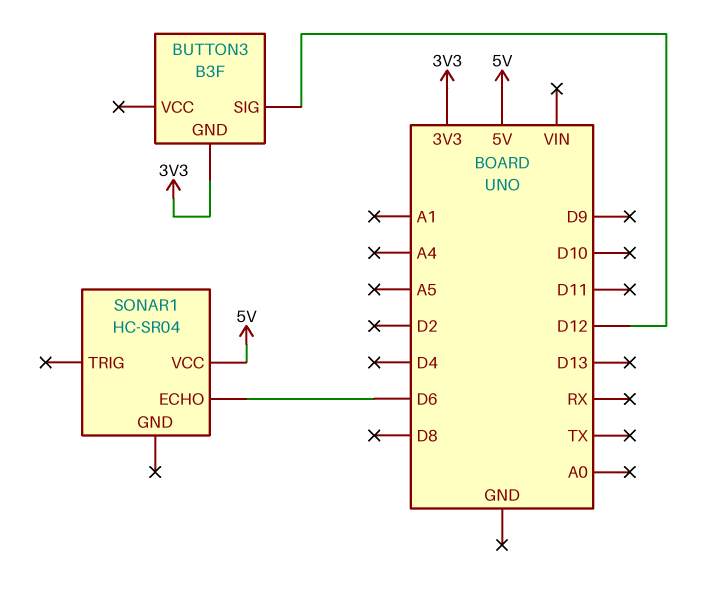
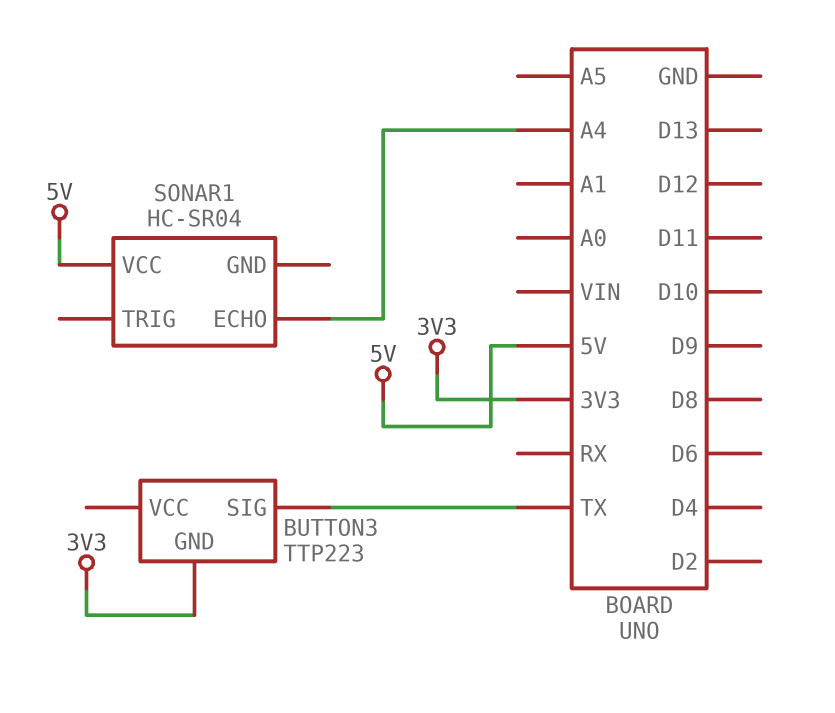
BUTTON3: B3F -> TTP223
BUTTON3 pin SIG: D12 -> TX
SONAR1 pin ECHO: D6 -> A4

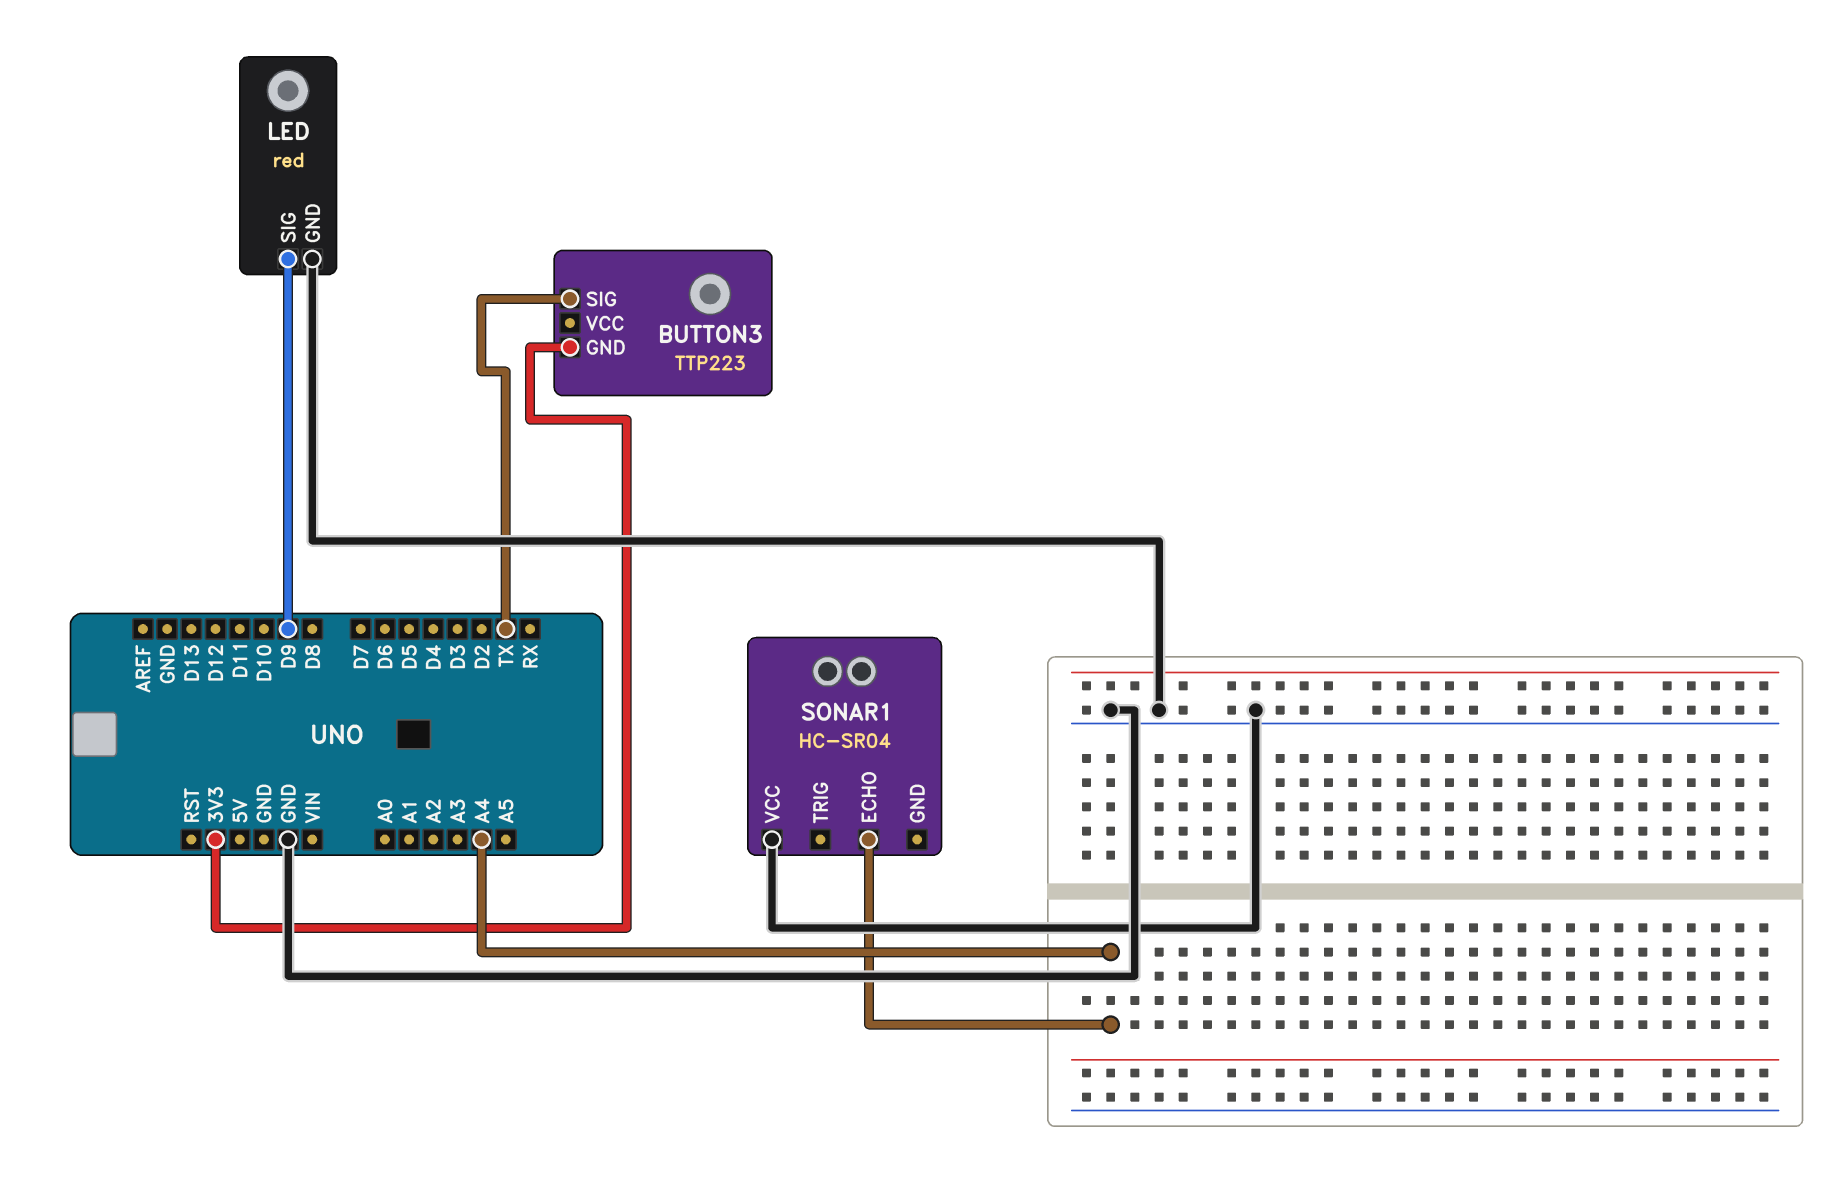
LED: none -> red
LED pin GND: none -> GND
LED pin SIG: none -> D9
SONAR1 pin VCC: 5V -> GND

